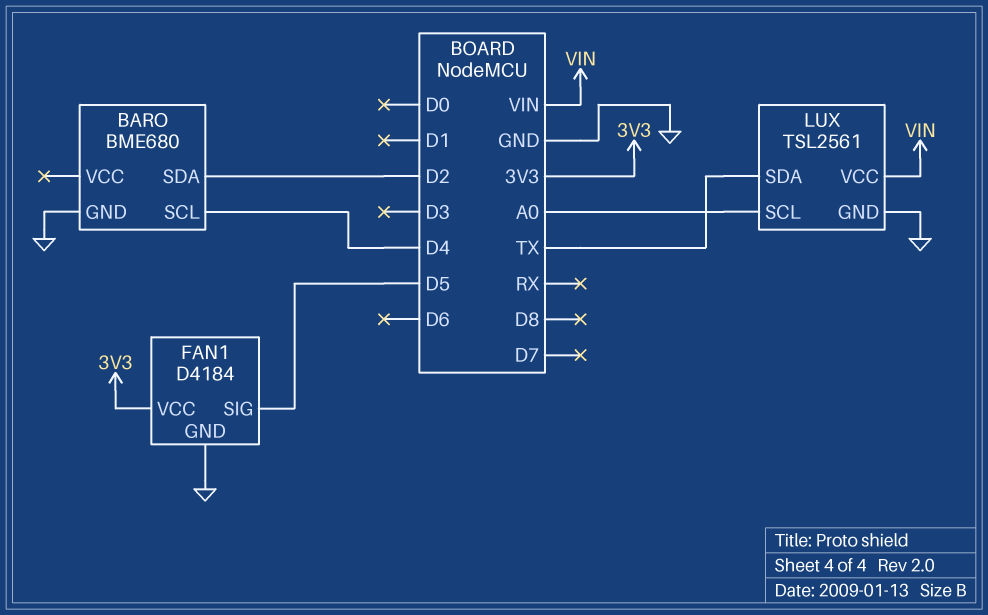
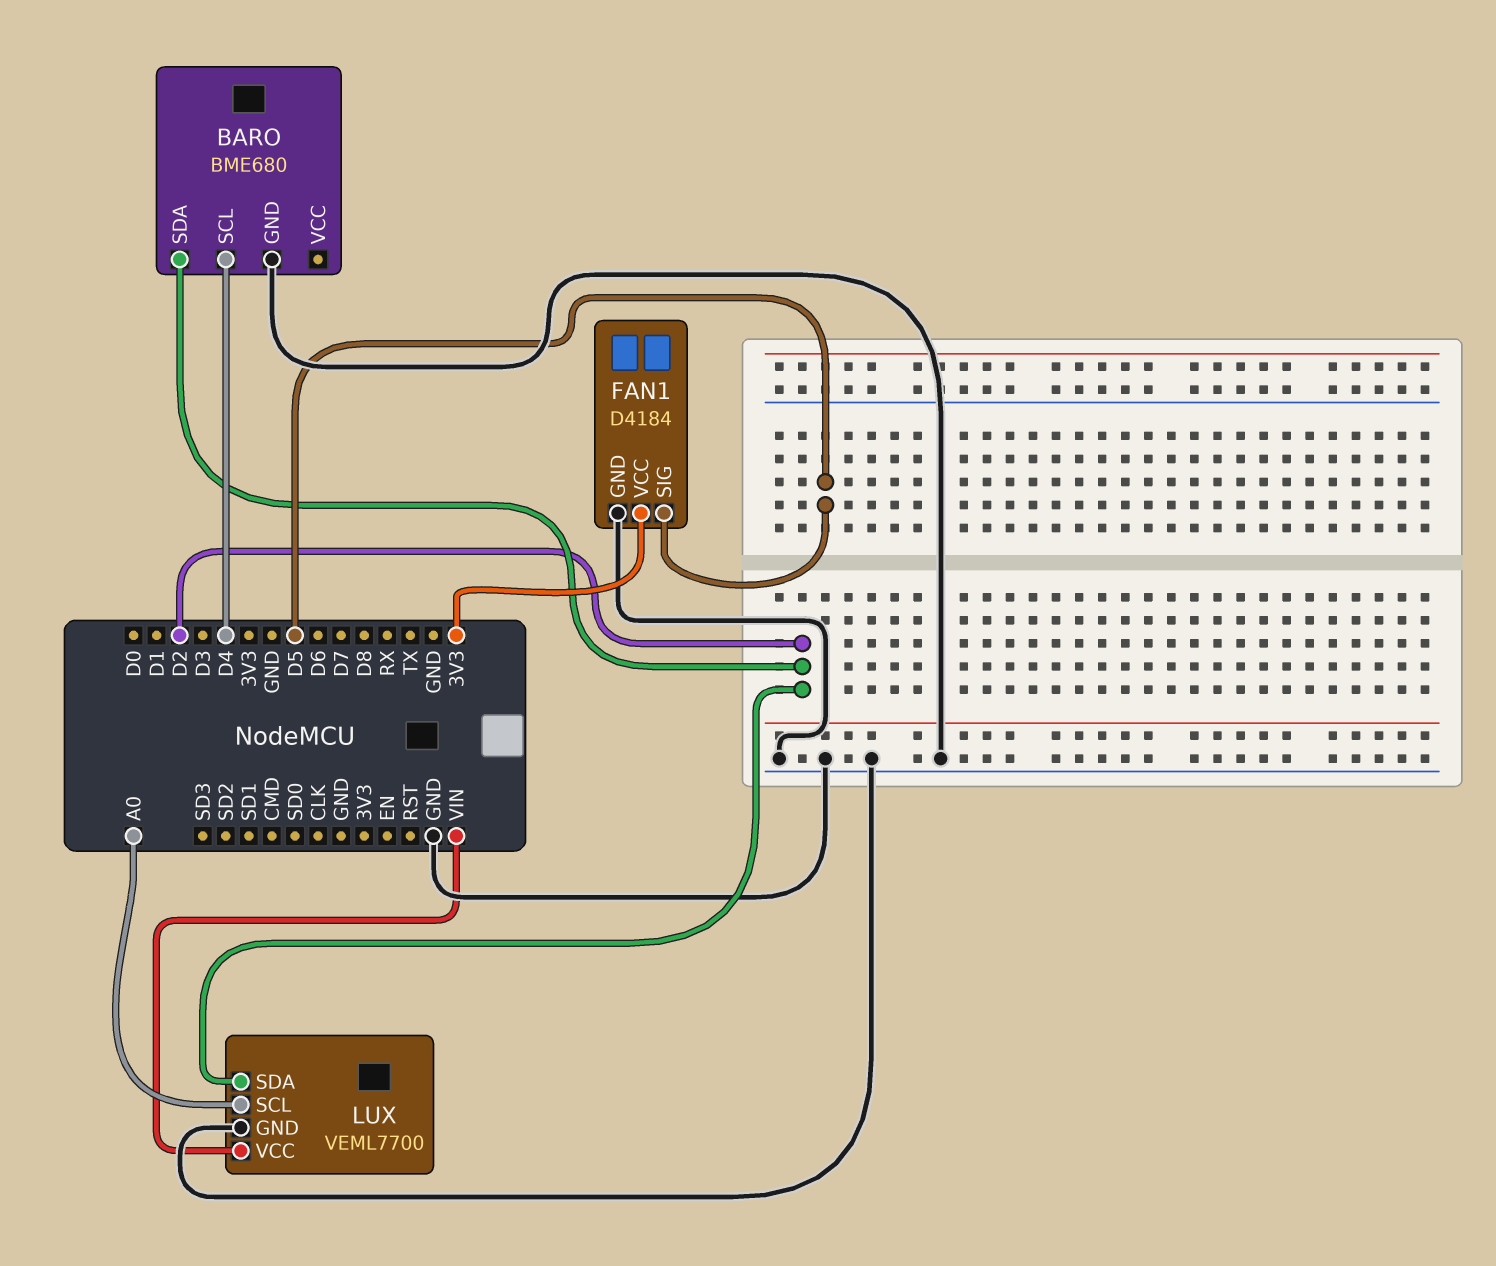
LUX: TSL2561 -> VEML7700
LUX pin SDA: TX -> D2

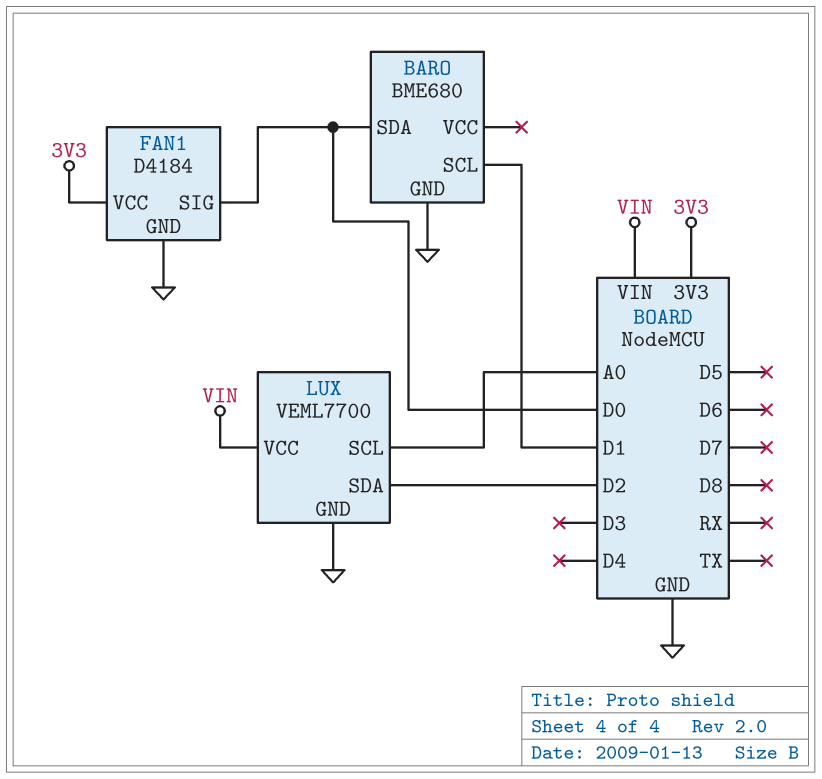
BARO pin SCL: D4 -> D1
BARO pin SDA: D2 -> D0
FAN1 pin SIG: D5 -> D0

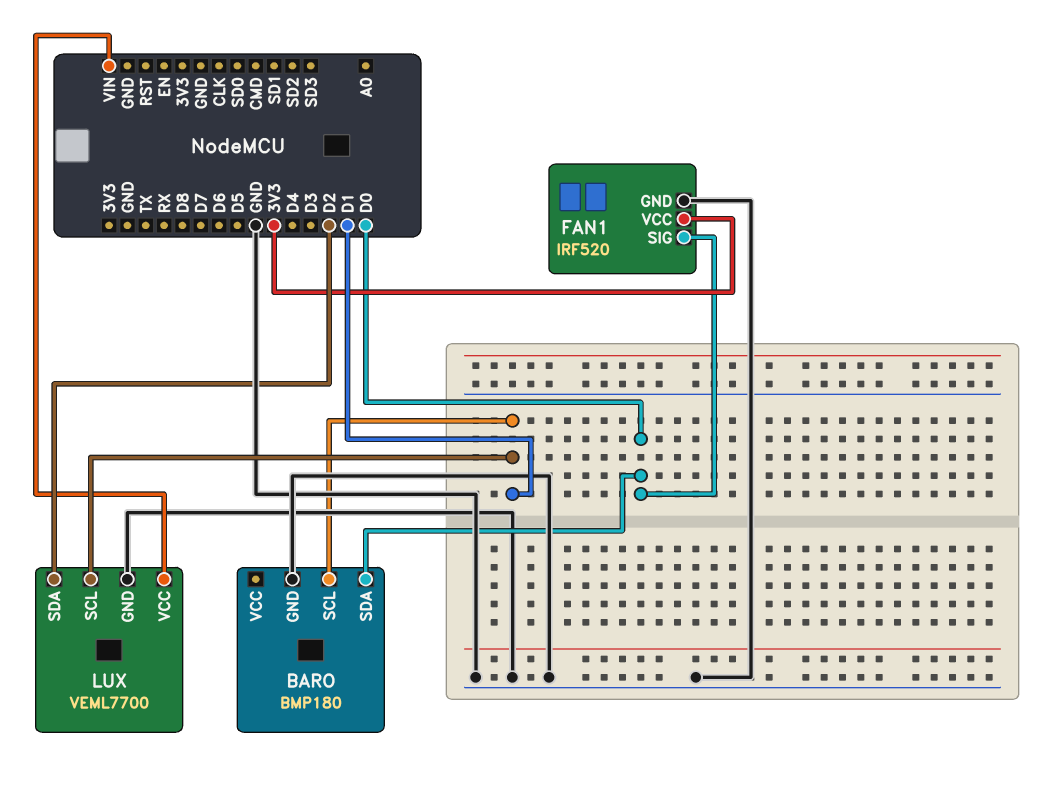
BARO: BME680 -> BMP180
FAN1: D4184 -> IRF520
LUX pin SCL: A0 -> D1

